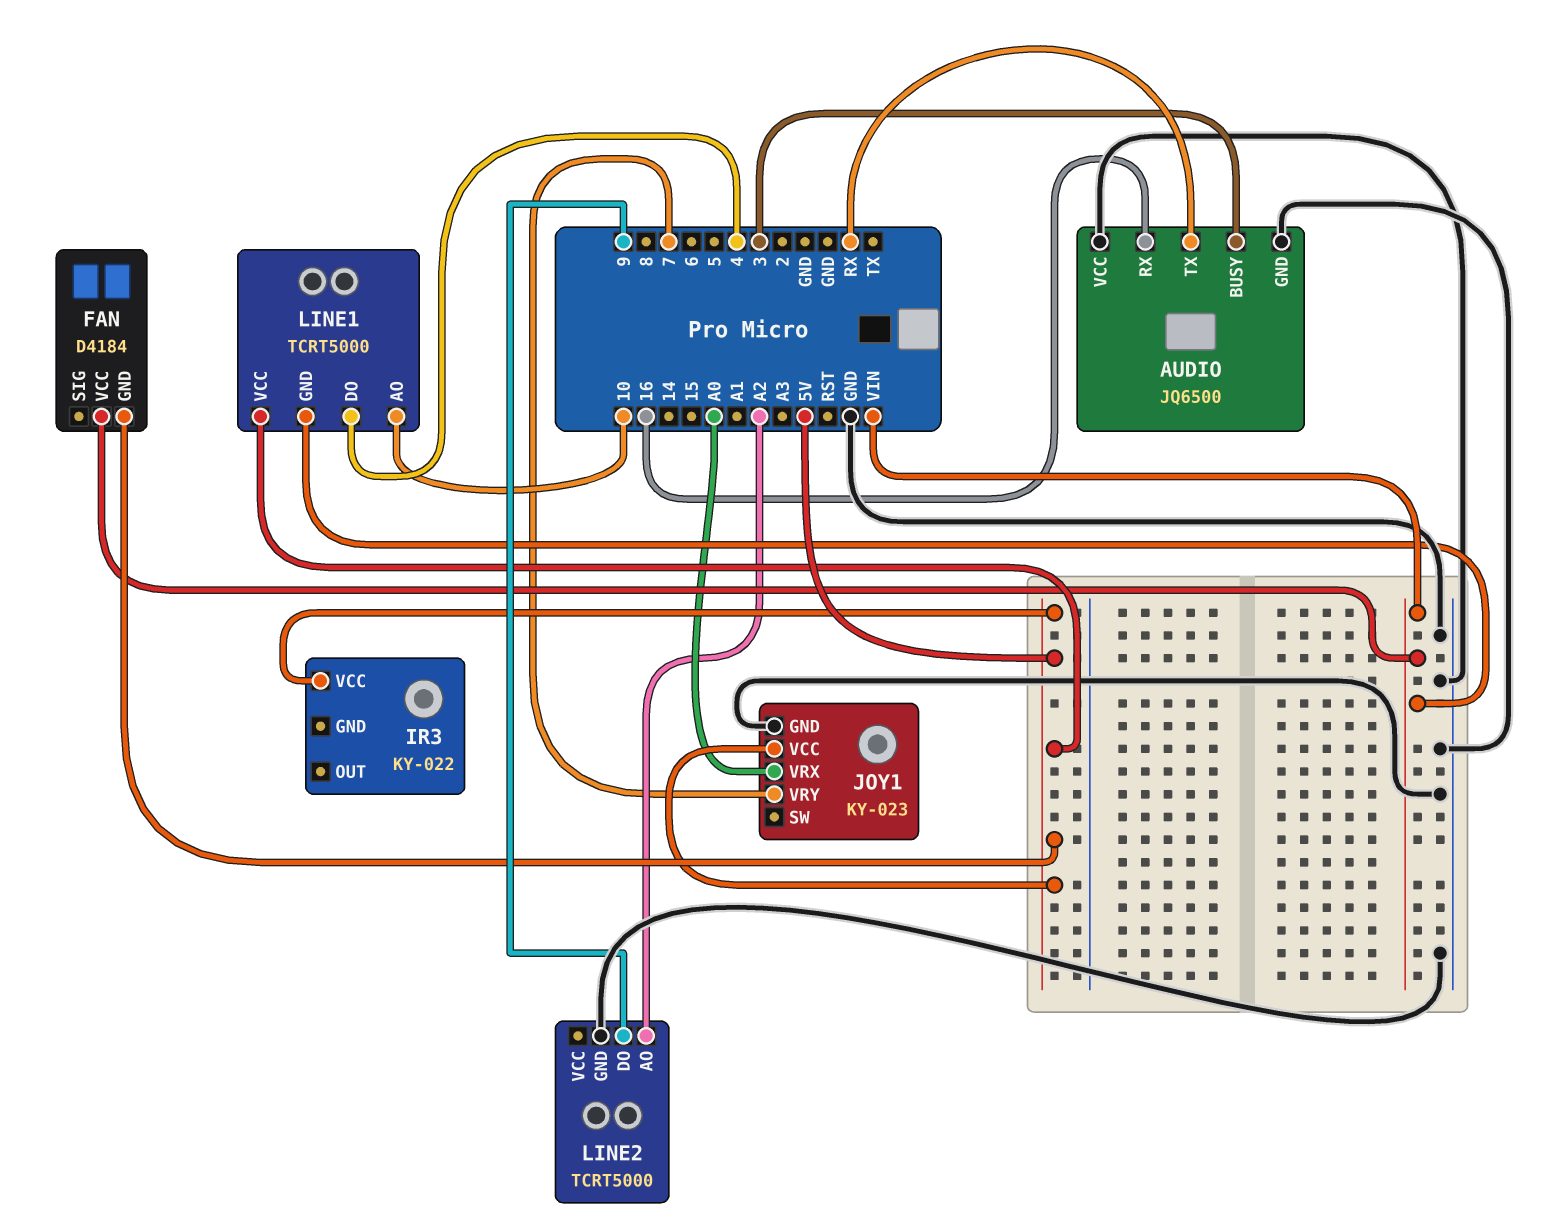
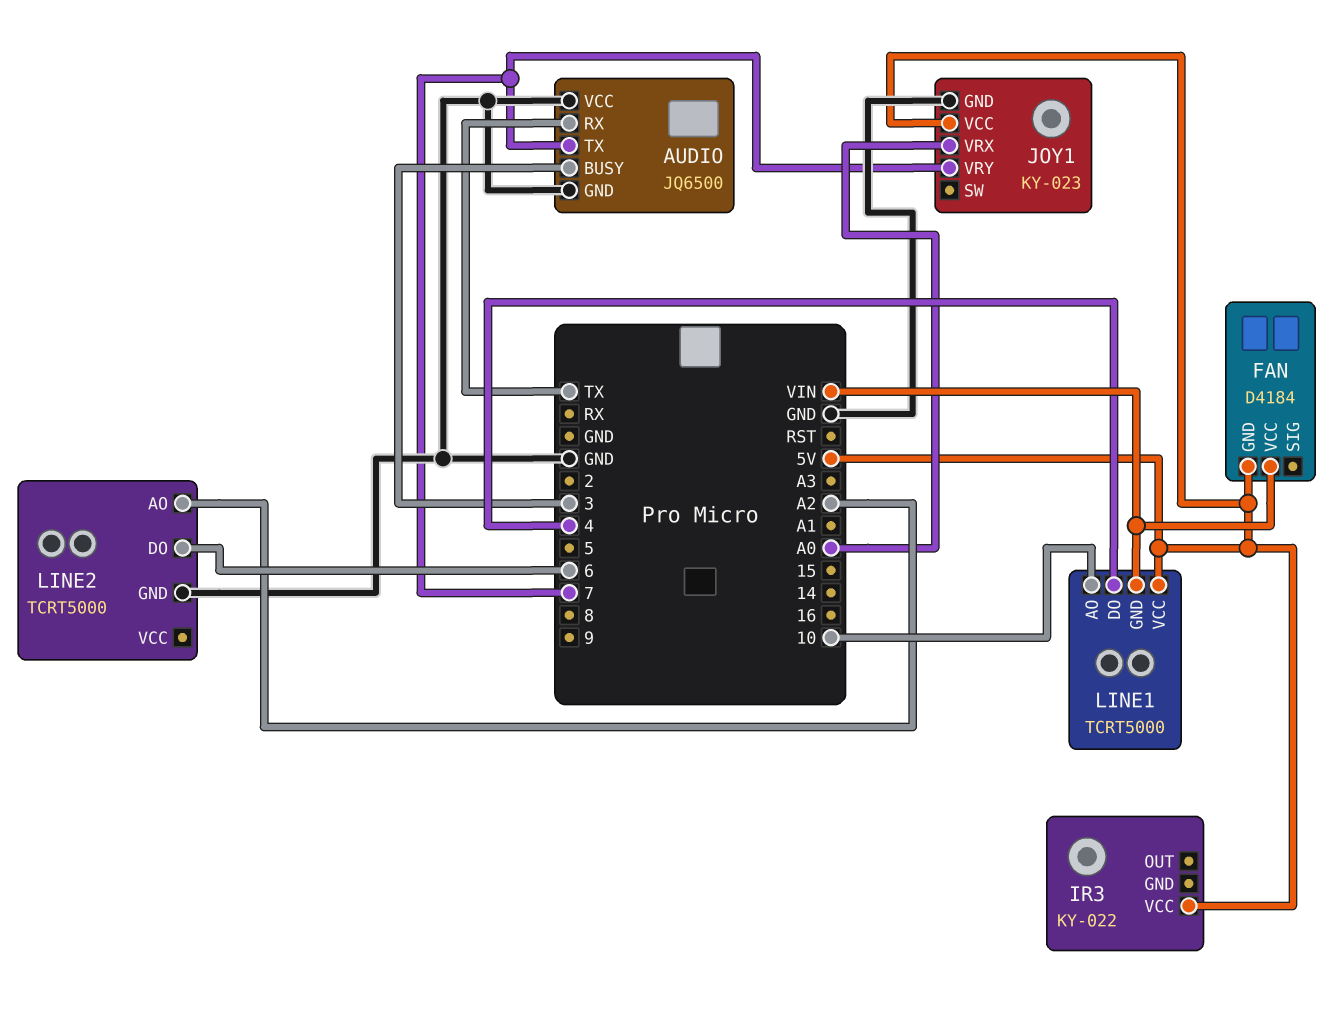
AUDIO pin RX: 16 -> TX
AUDIO pin TX: RX -> 7
LINE2 pin DO: 9 -> 6

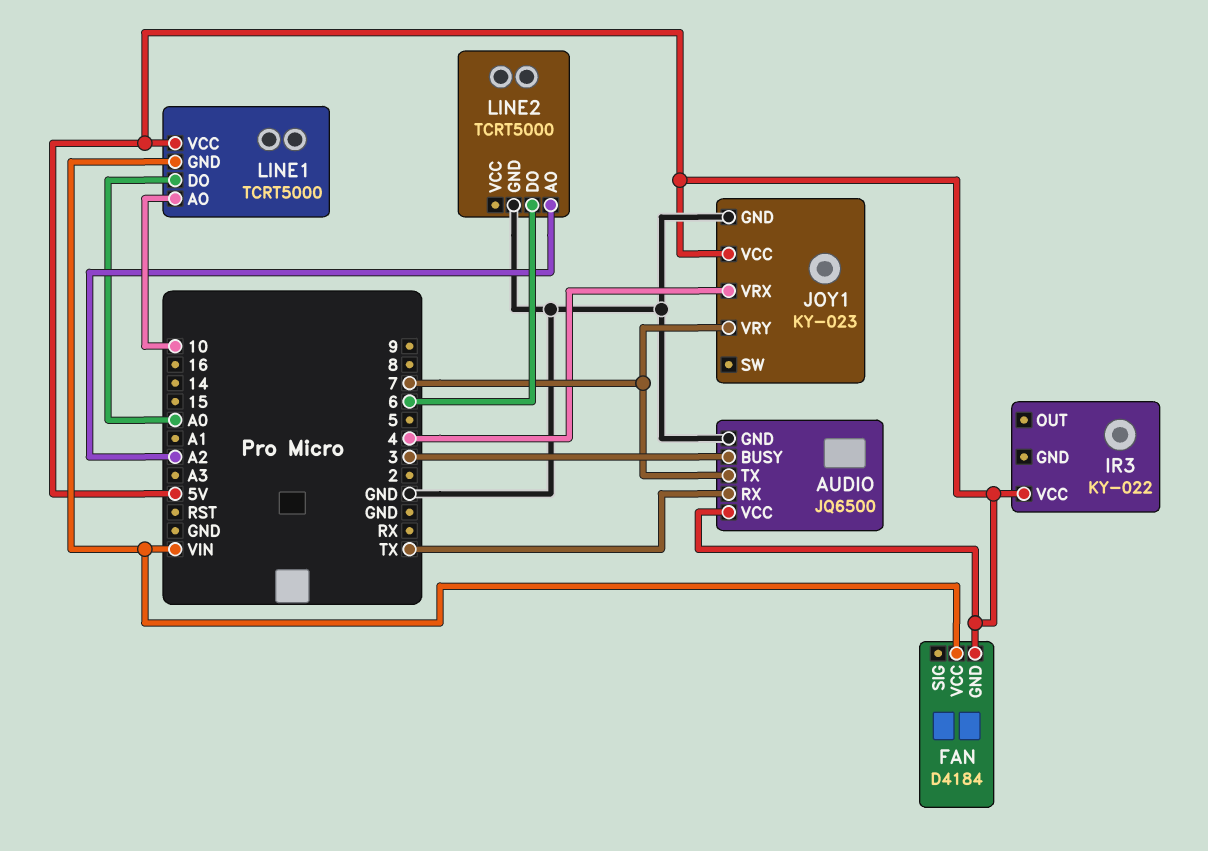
AUDIO pin VCC: GND -> 5V
JOY1 pin VRX: A0 -> 4
LINE1 pin DO: 4 -> A0

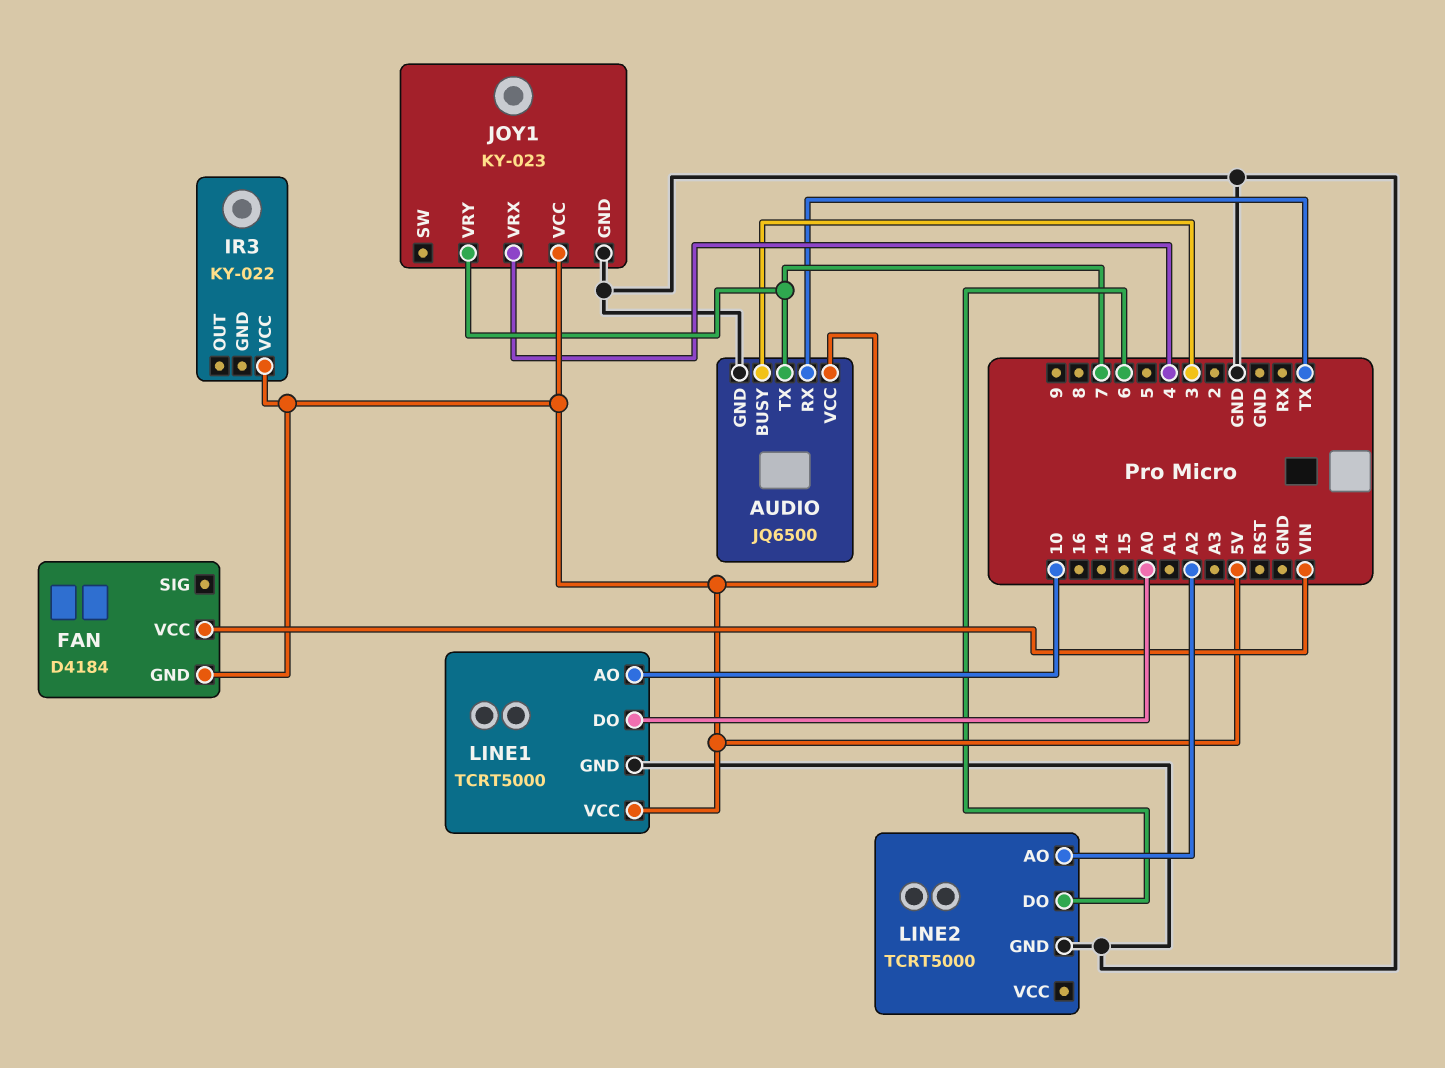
LINE1 pin GND: VIN -> GND

